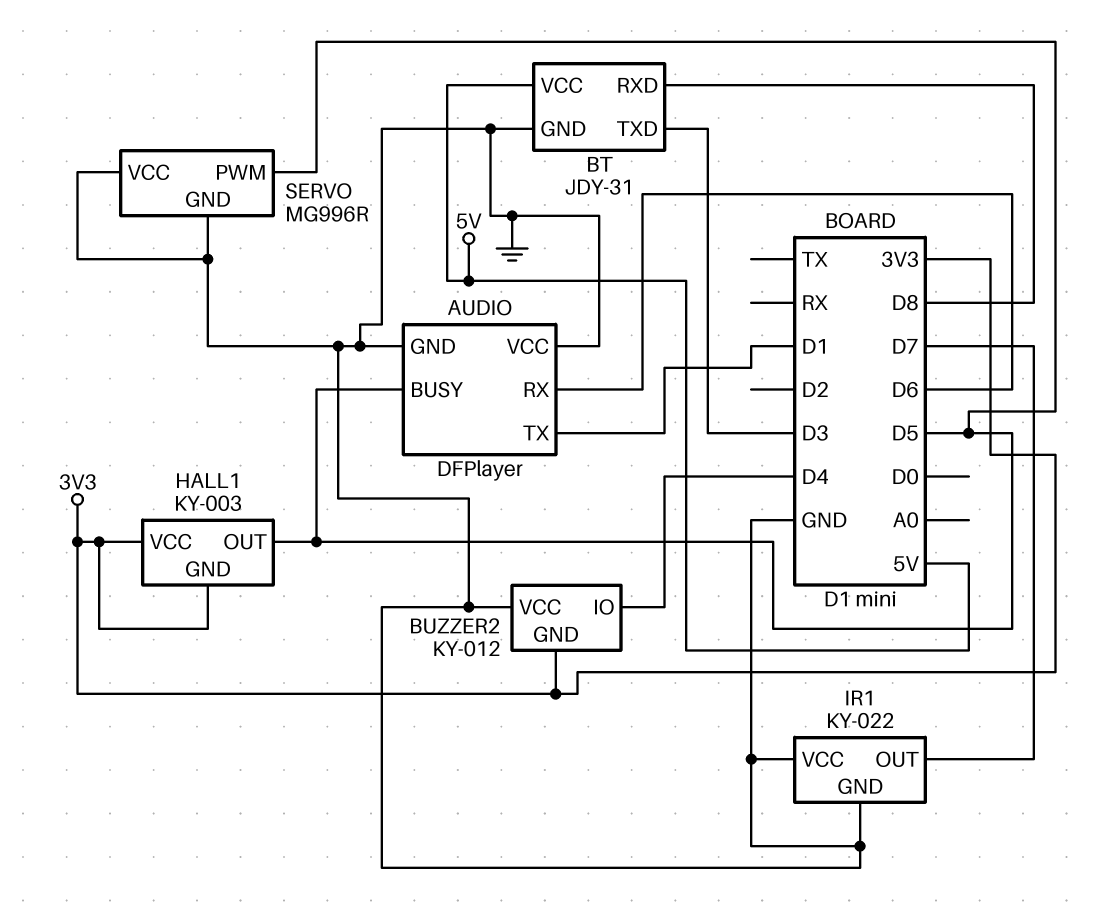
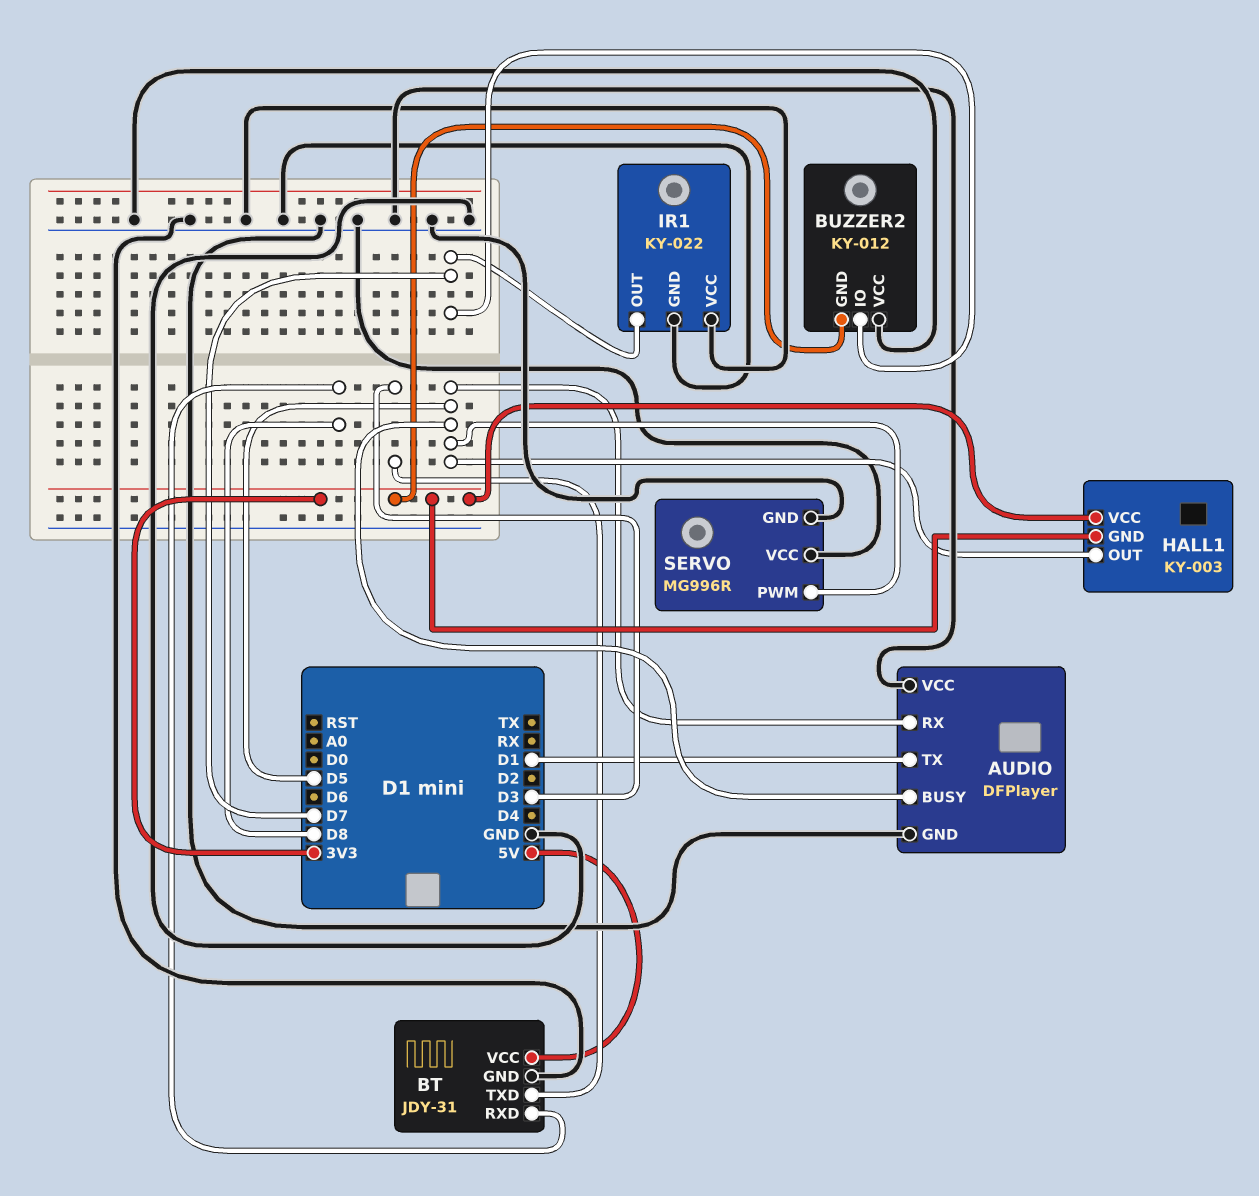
AUDIO pin RX: D6 -> D5
BUZZER2 pin IO: D4 -> D7

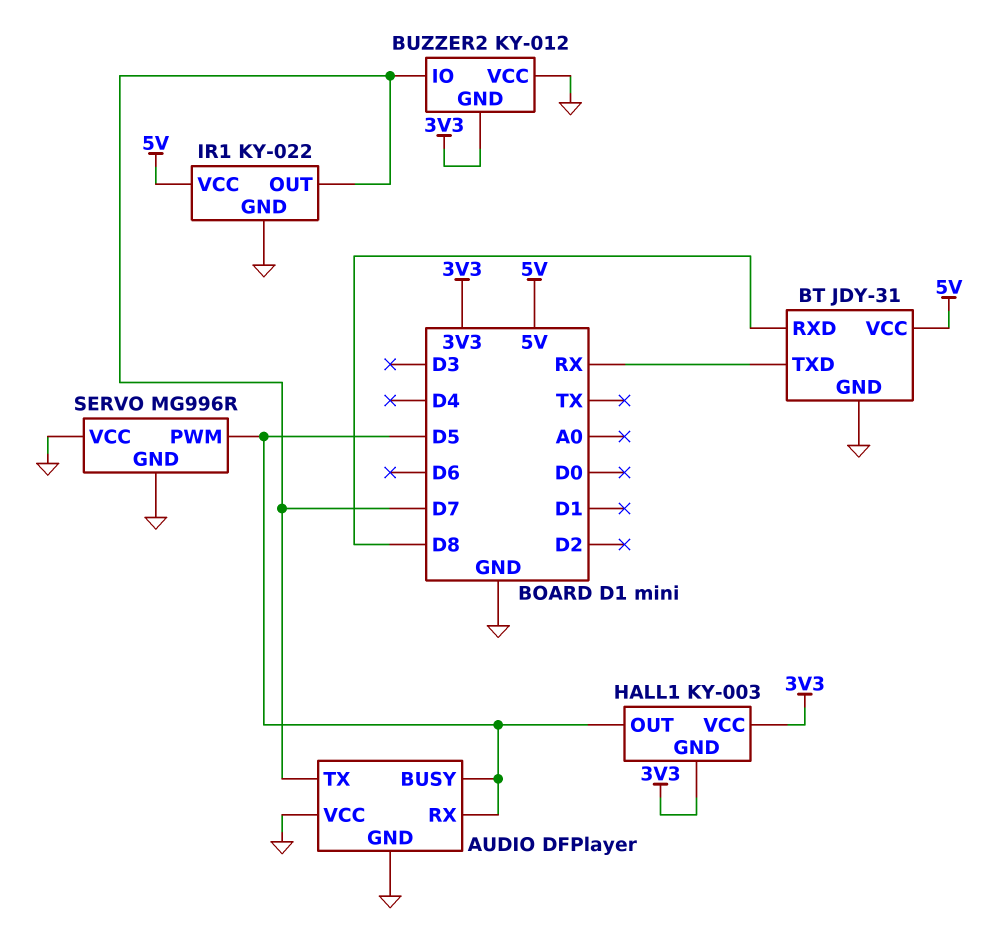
AUDIO pin TX: D1 -> D7
BT pin TXD: D3 -> RX
IR1 pin VCC: GND -> 5V

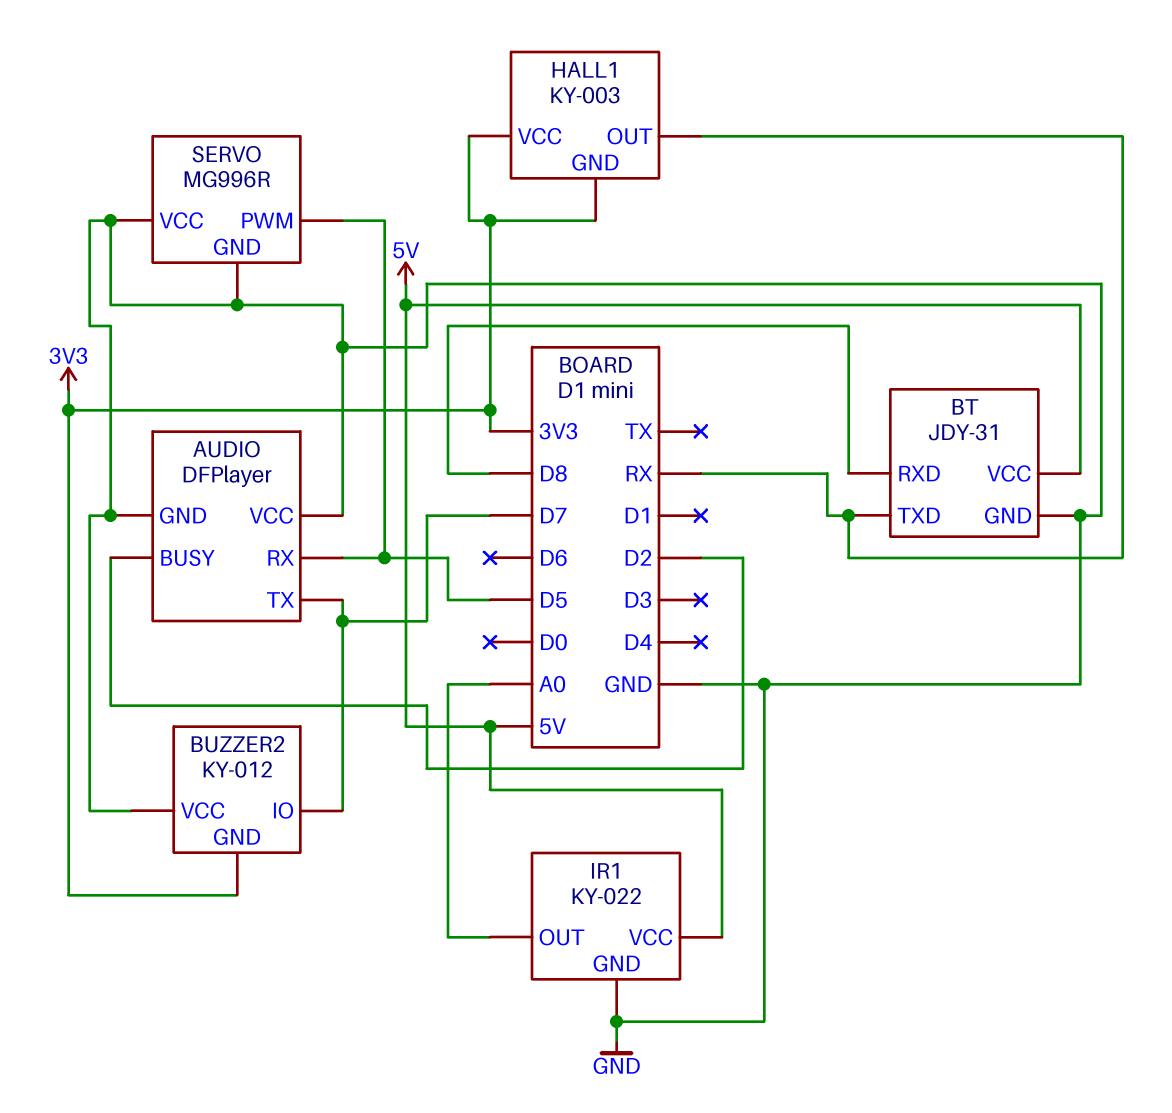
AUDIO pin BUSY: D5 -> D2
HALL1 pin OUT: D5 -> RX
IR1 pin OUT: D7 -> A0

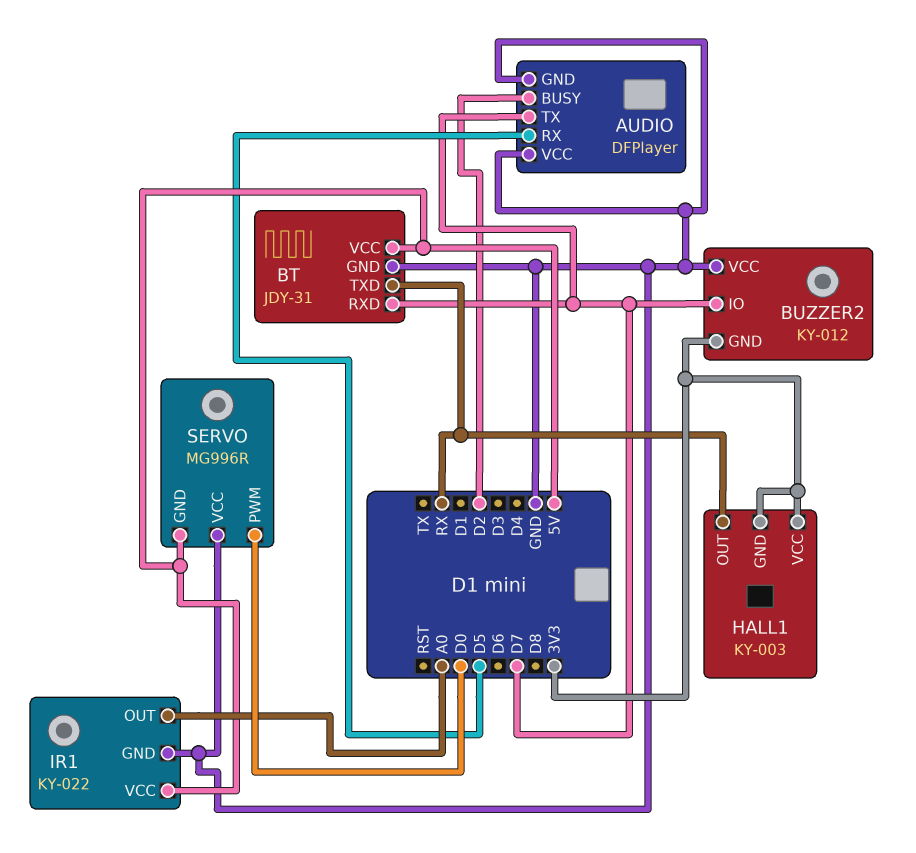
BT pin RXD: D8 -> D7
SERVO pin GND: GND -> 5V
SERVO pin PWM: D5 -> D0

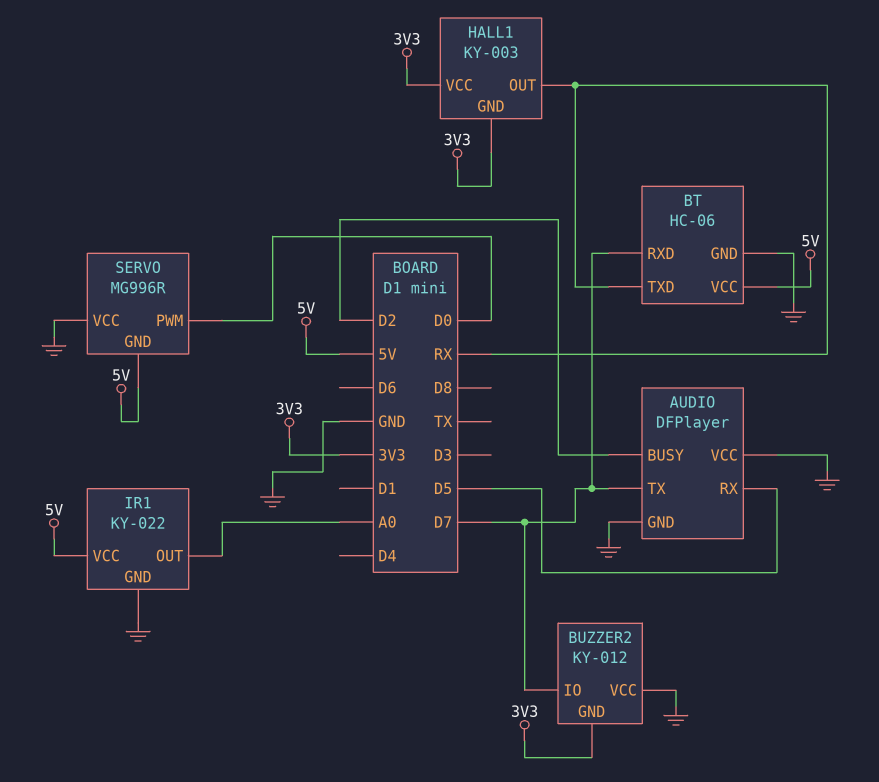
BT: JDY-31 -> HC-06

